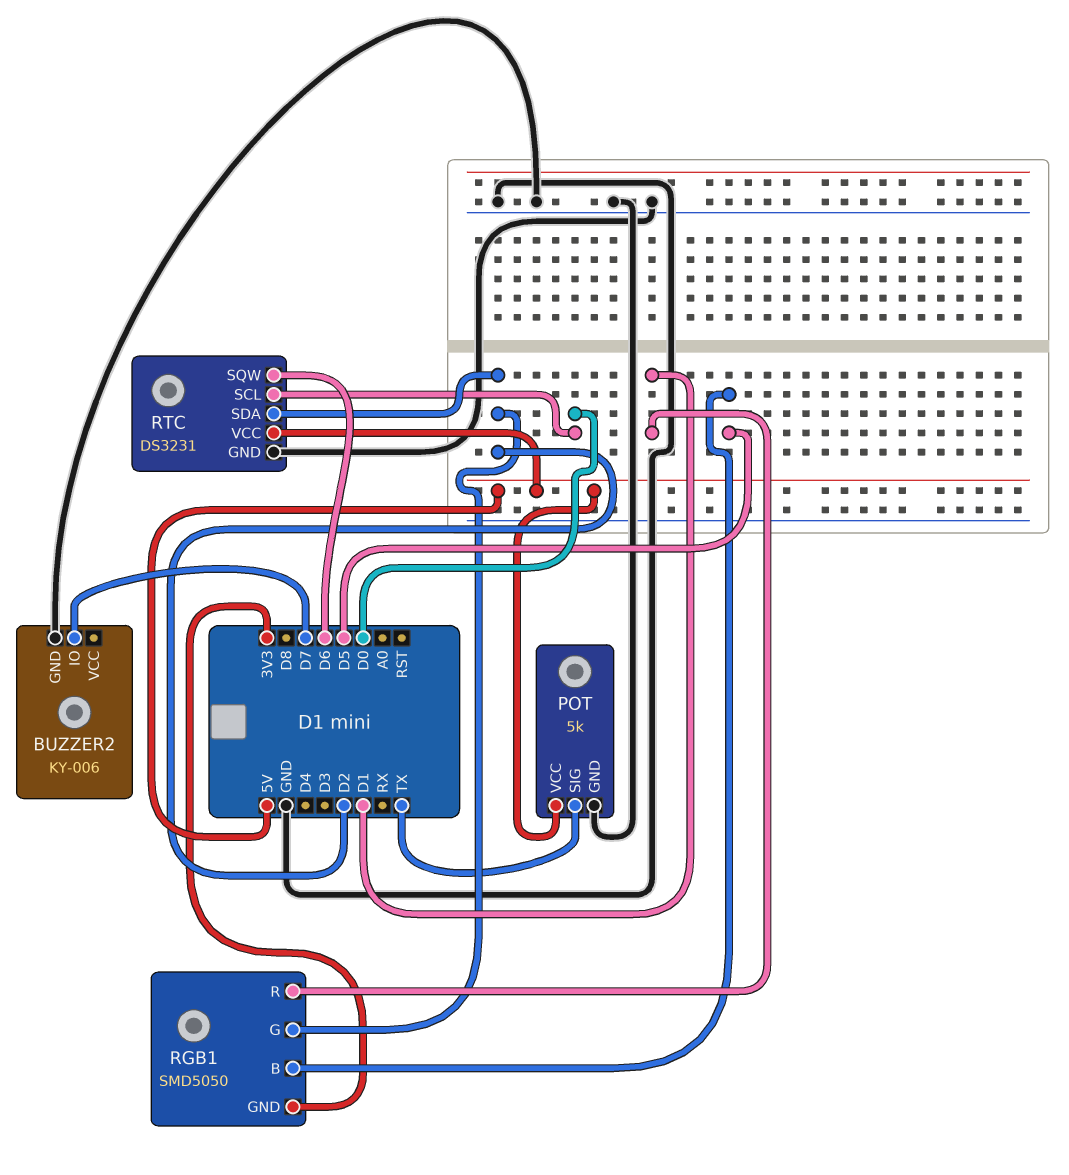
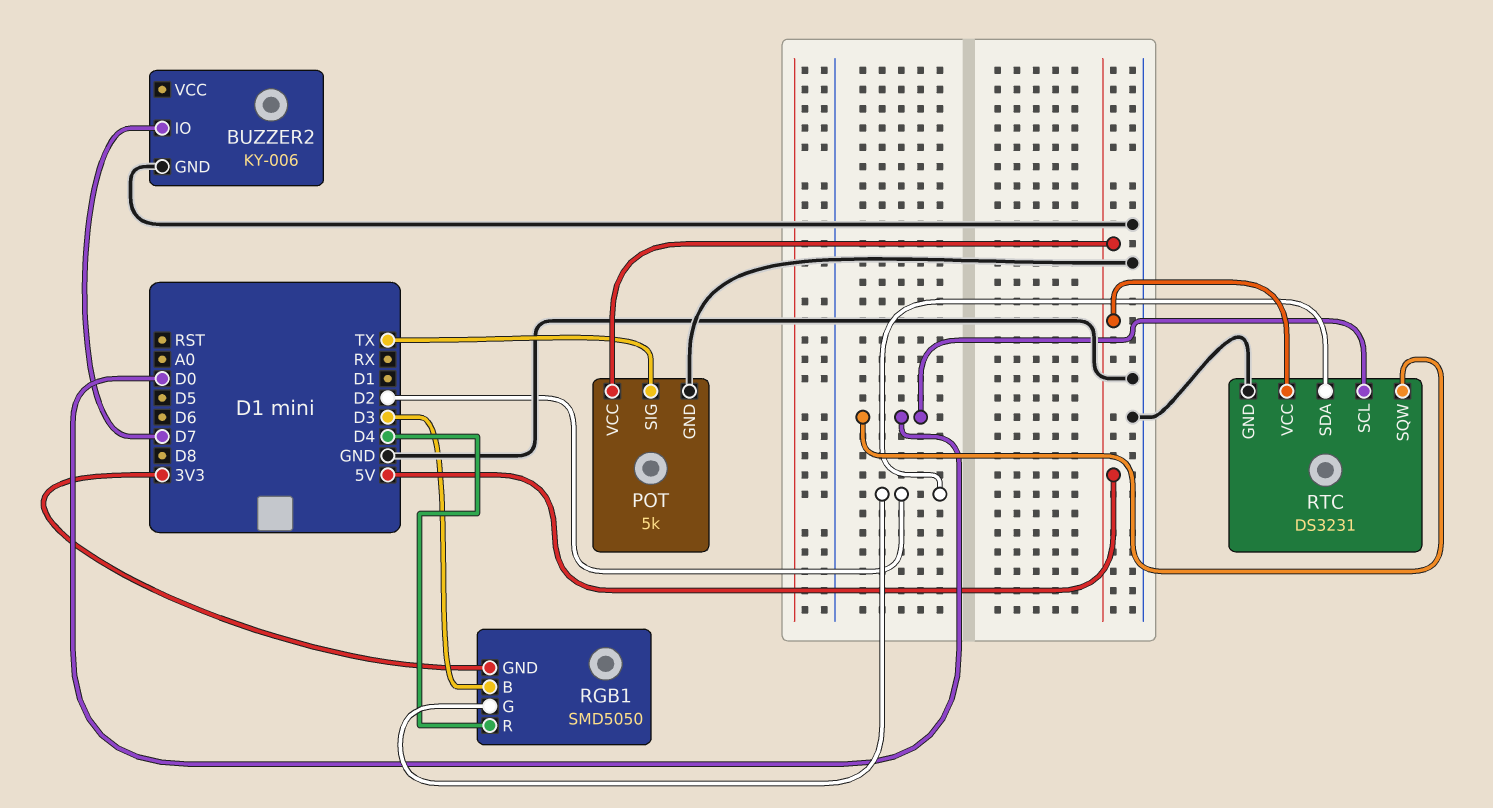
RGB1 pin B: D5 -> D3
RGB1 pin R: D1 -> D4
RTC pin SQW: D6 -> D0

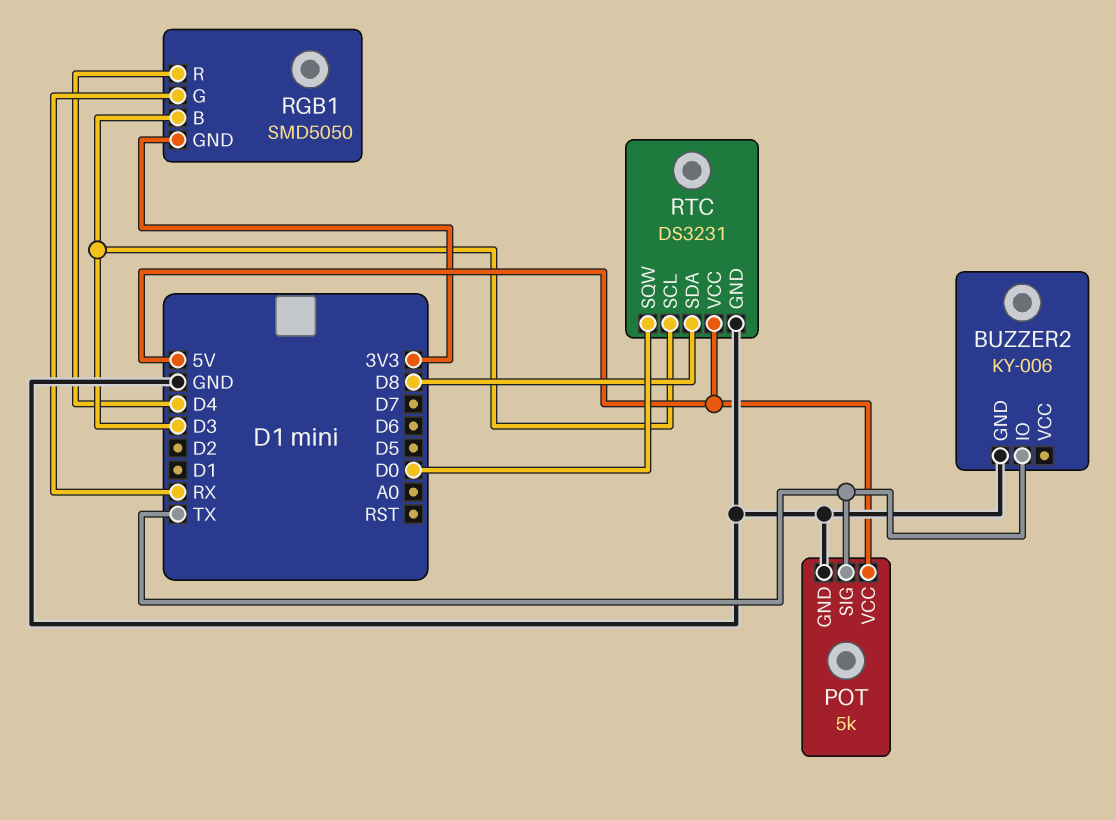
BUZZER2 pin IO: D7 -> TX
RGB1 pin G: D2 -> RX
RTC pin SCL: D0 -> D3
RTC pin SDA: D2 -> D8

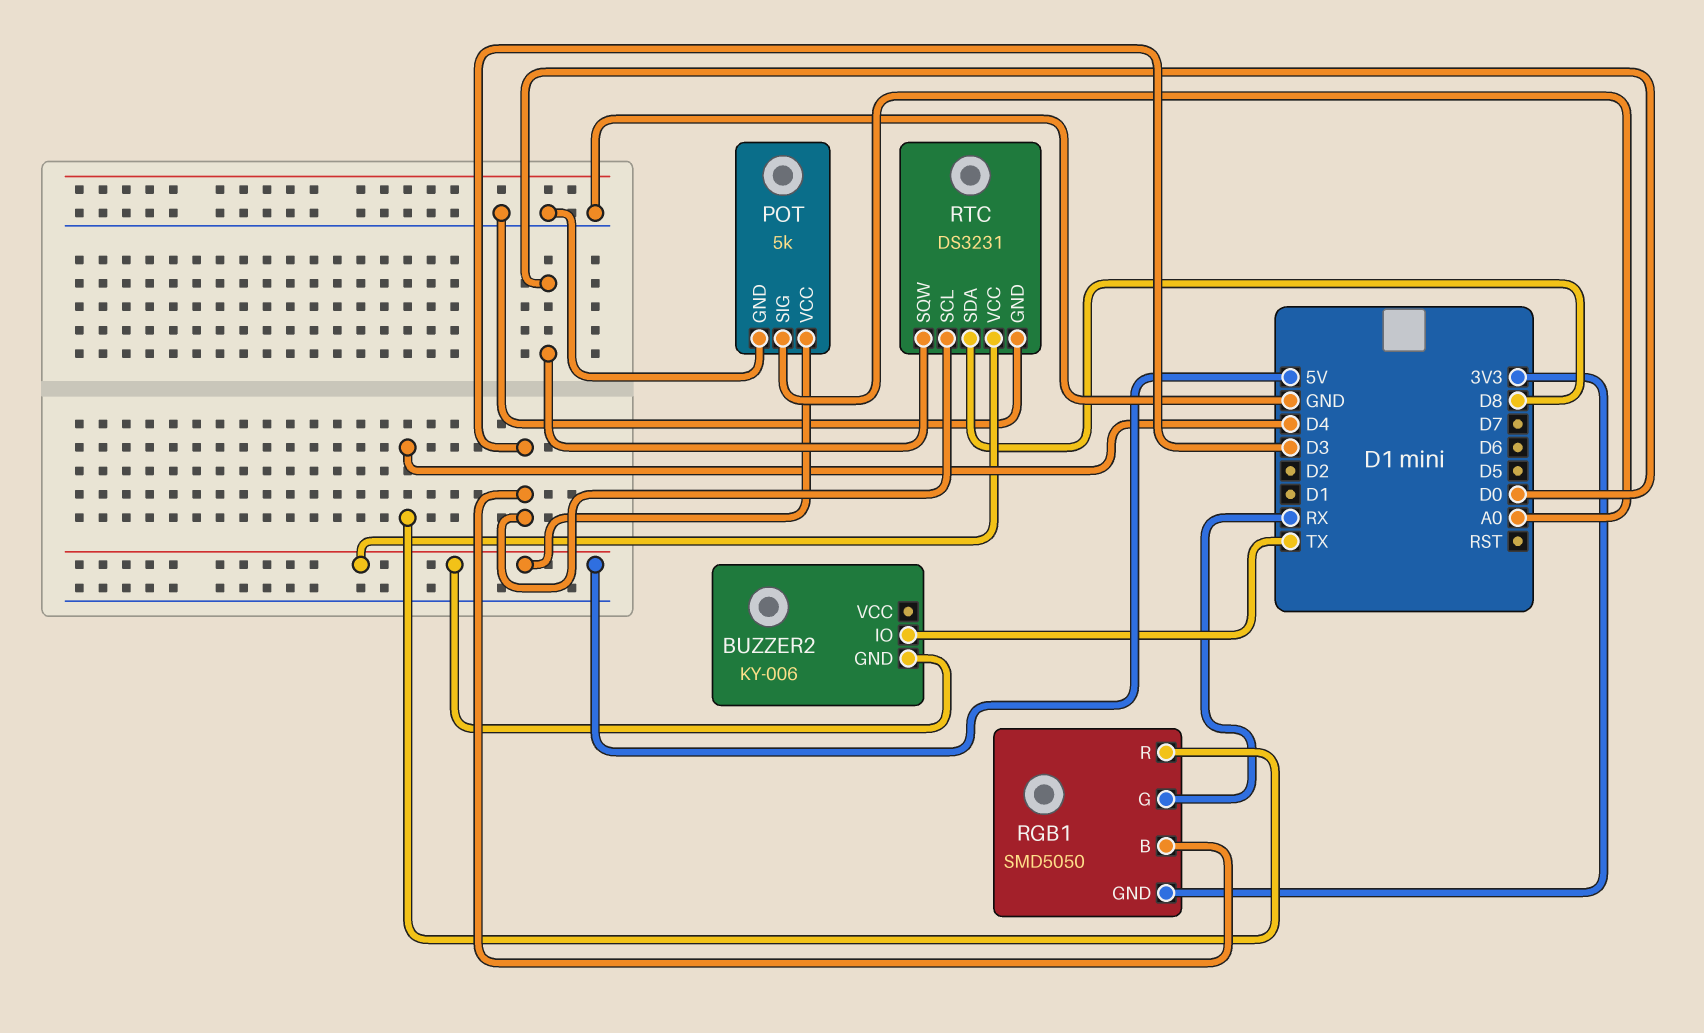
BUZZER2 pin GND: GND -> 5V
POT pin SIG: TX -> A0

